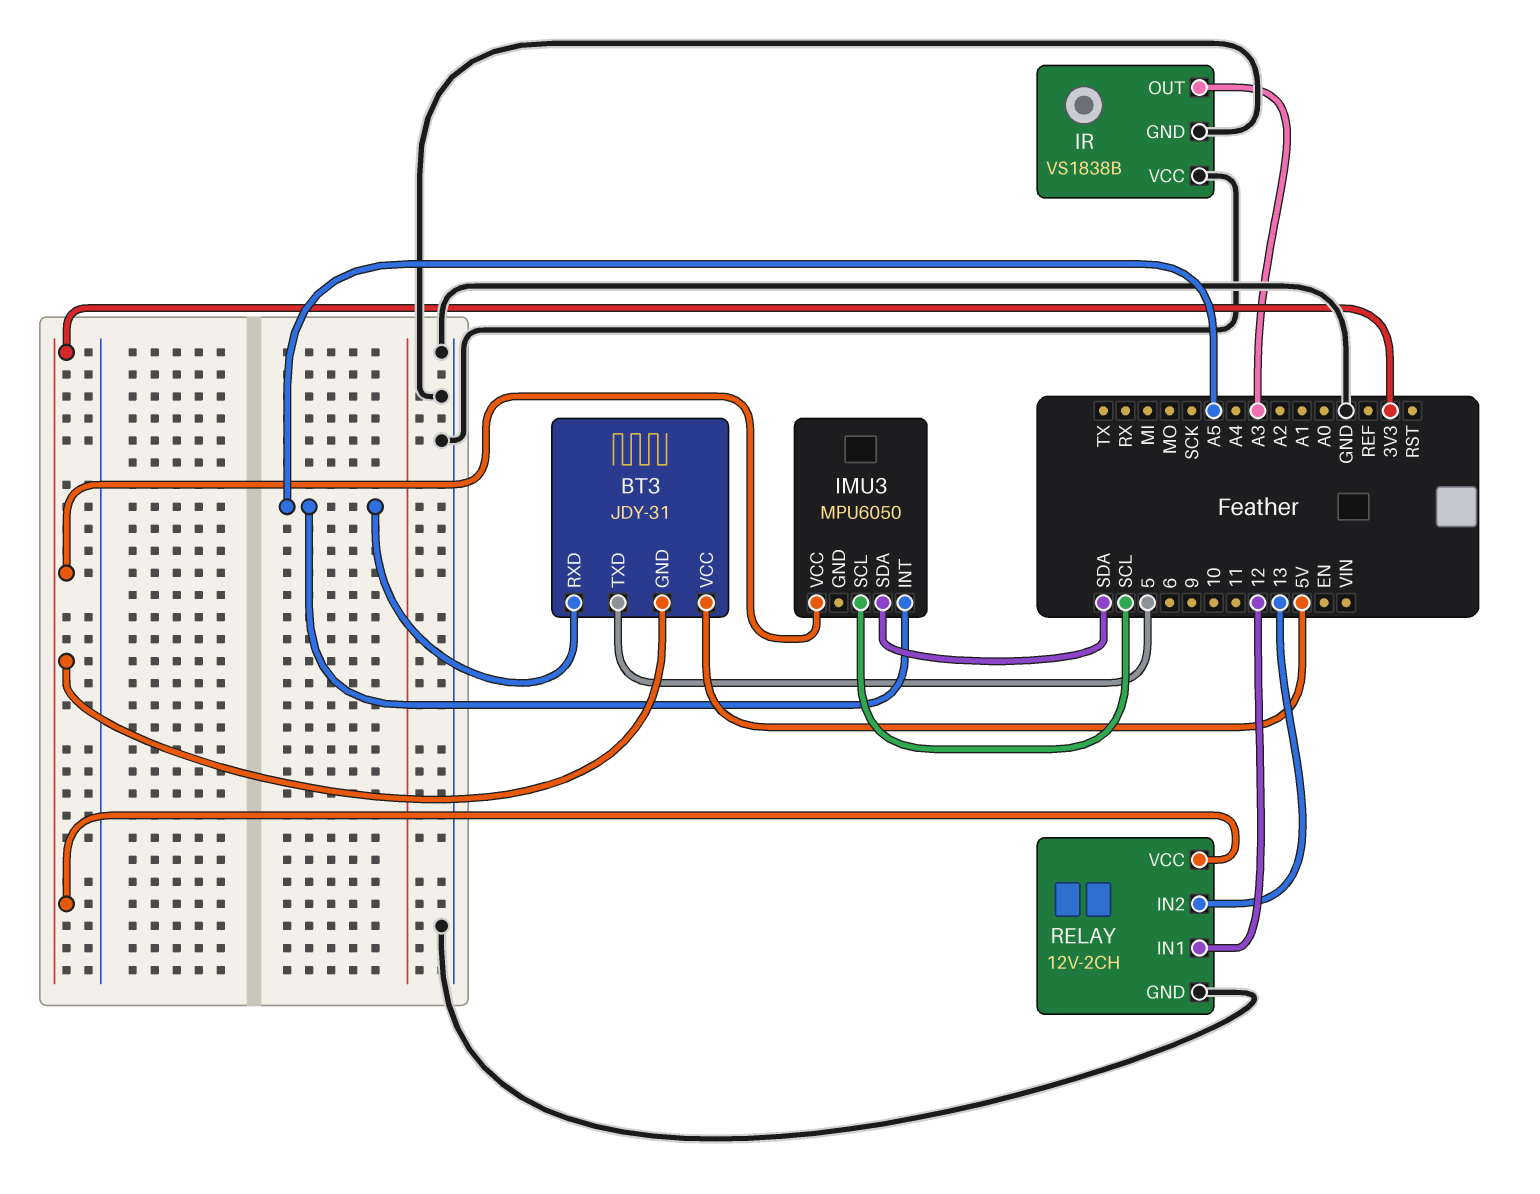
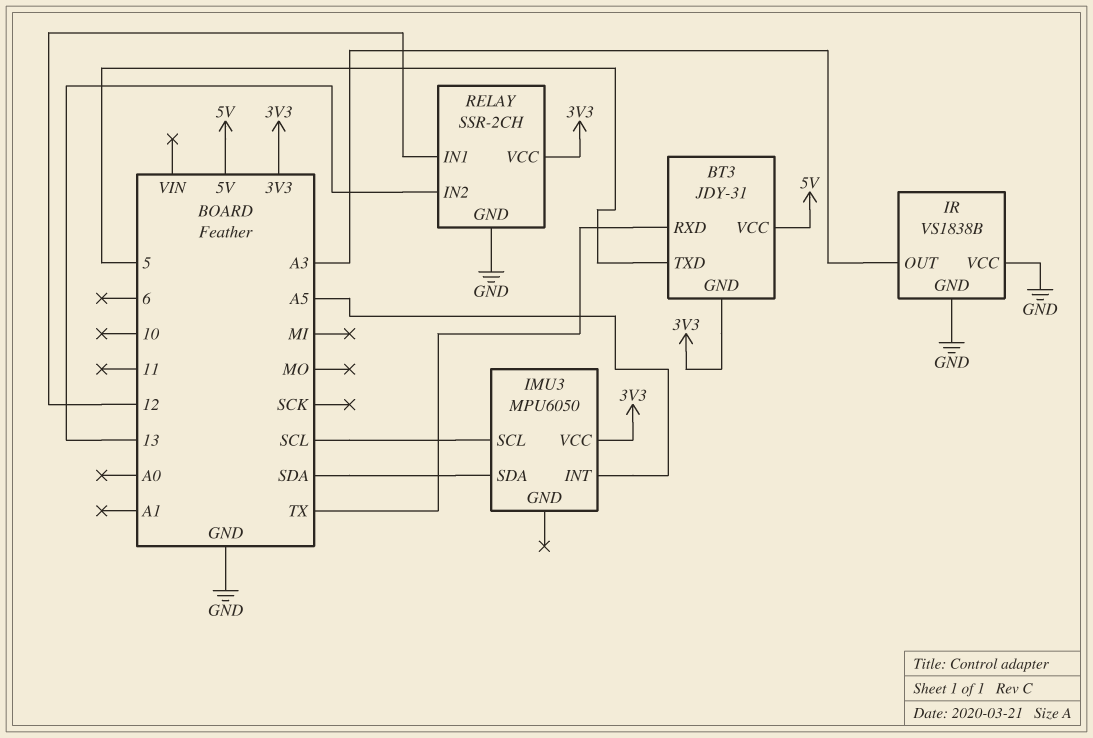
BT3 pin RXD: A5 -> TX
RELAY: 12V-2CH -> SSR-2CH

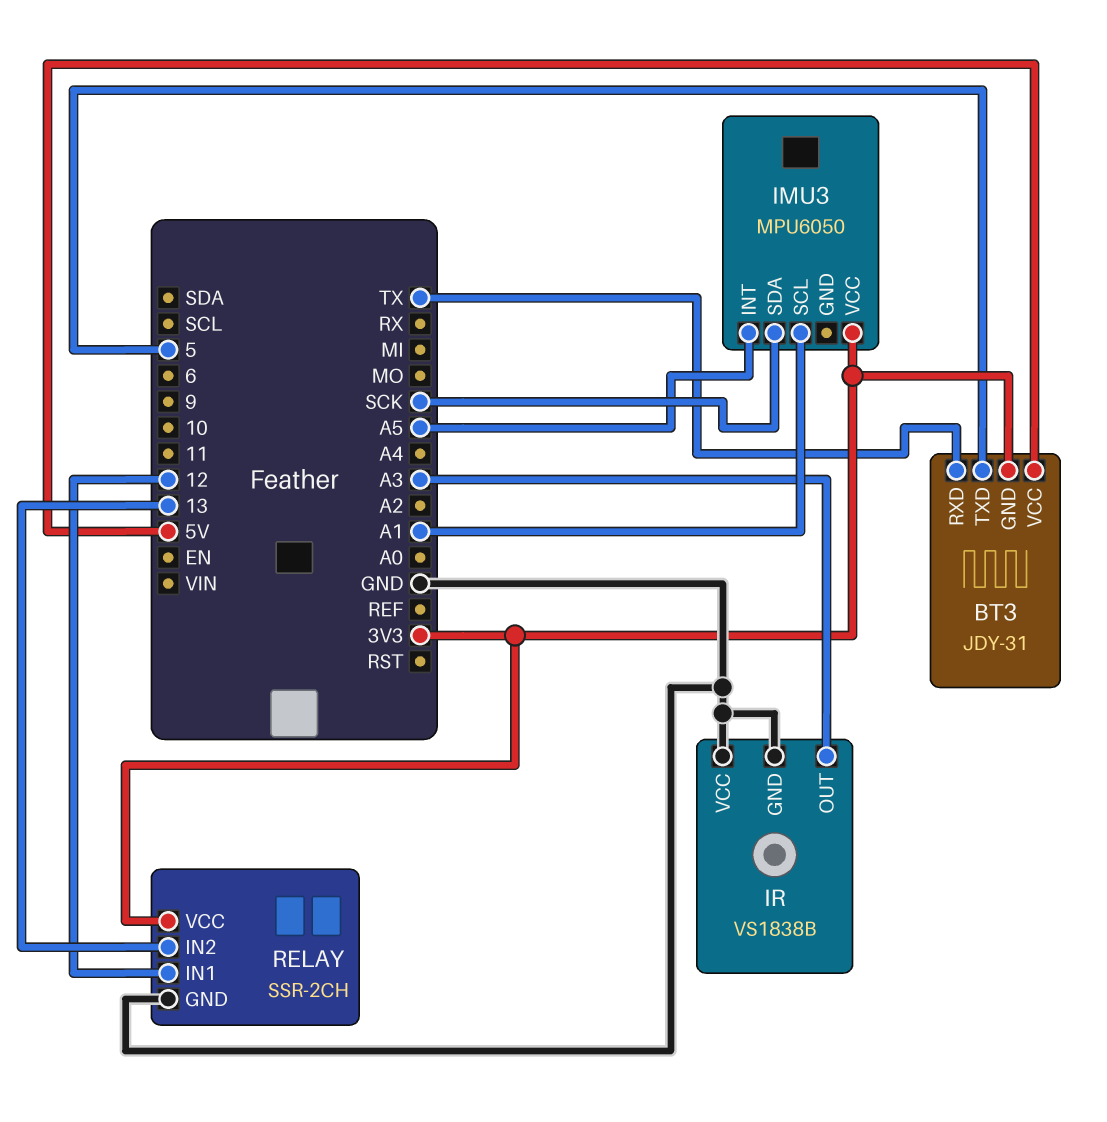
IMU3 pin SCL: SCL -> A1
IMU3 pin SDA: SDA -> SCK

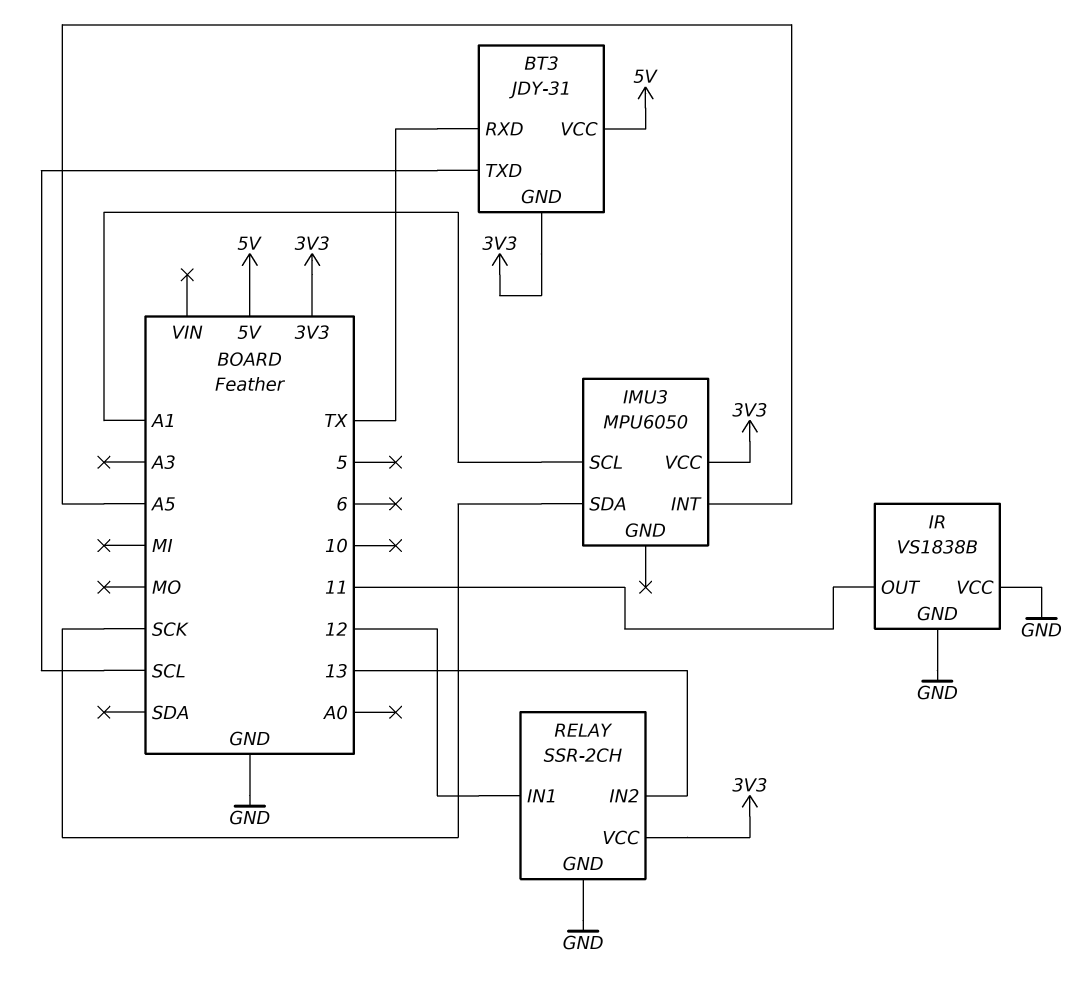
BT3 pin TXD: 5 -> SCL
IR pin OUT: A3 -> 11

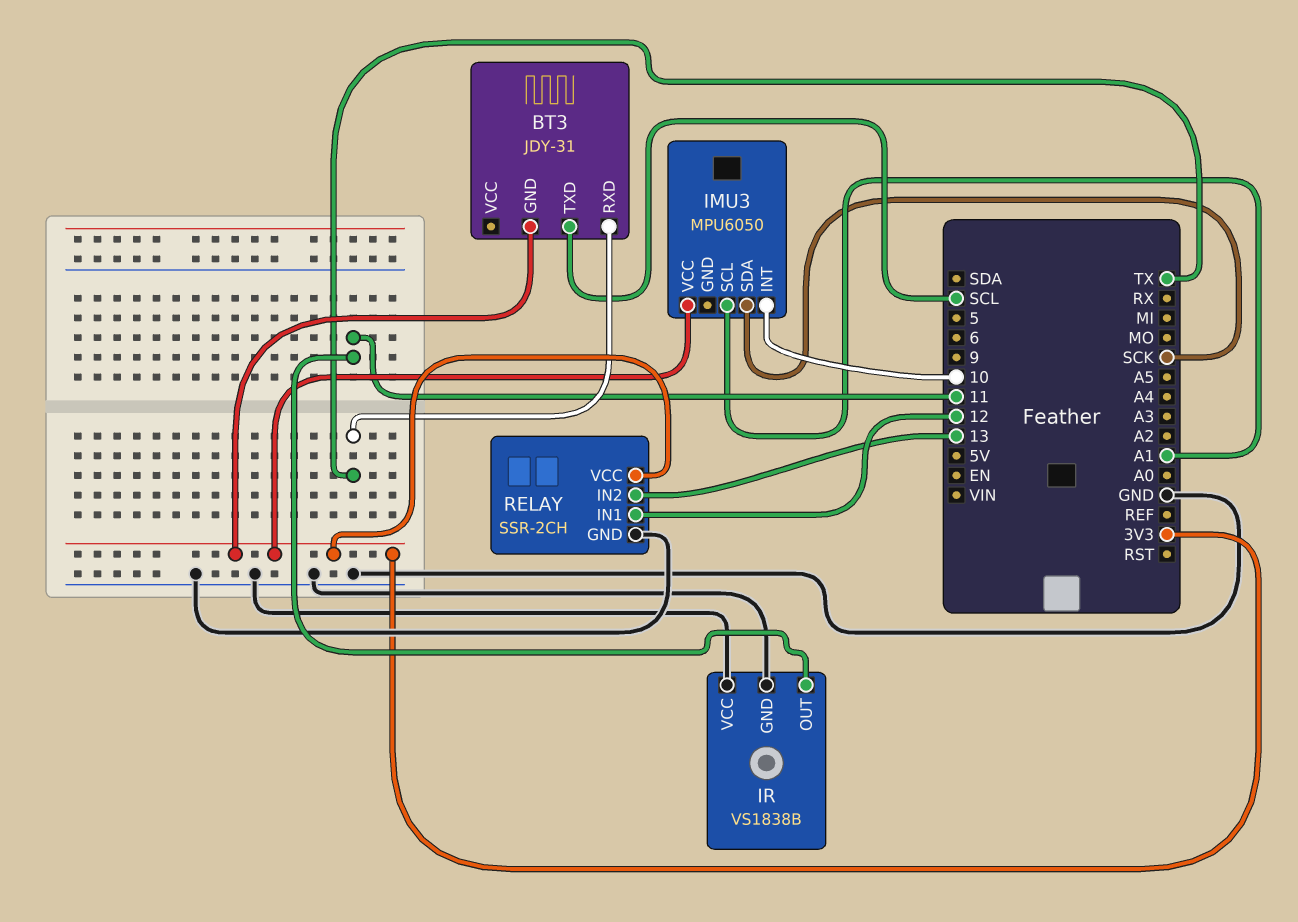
BT3 pin VCC: 5V -> none
IMU3 pin INT: A5 -> 10

